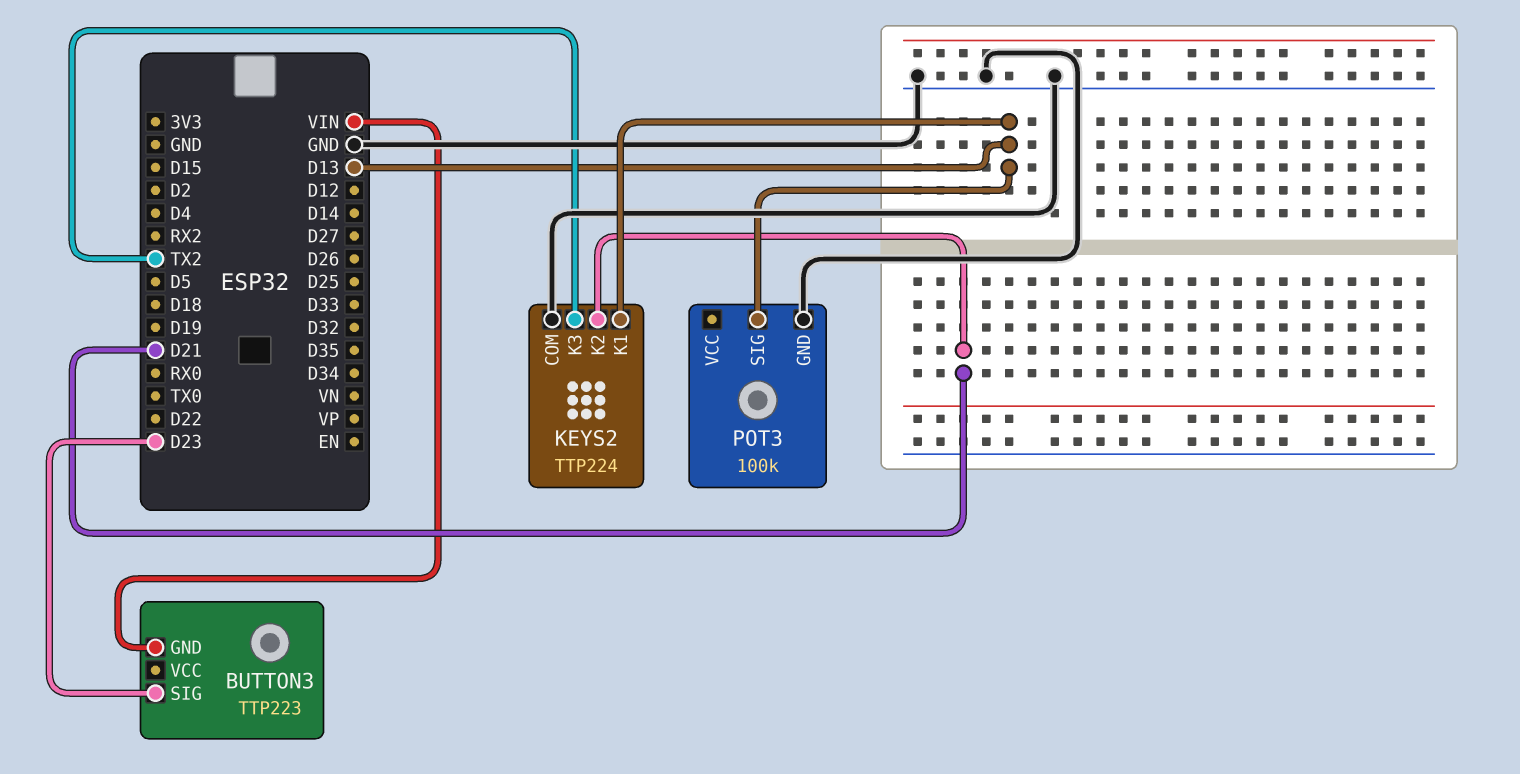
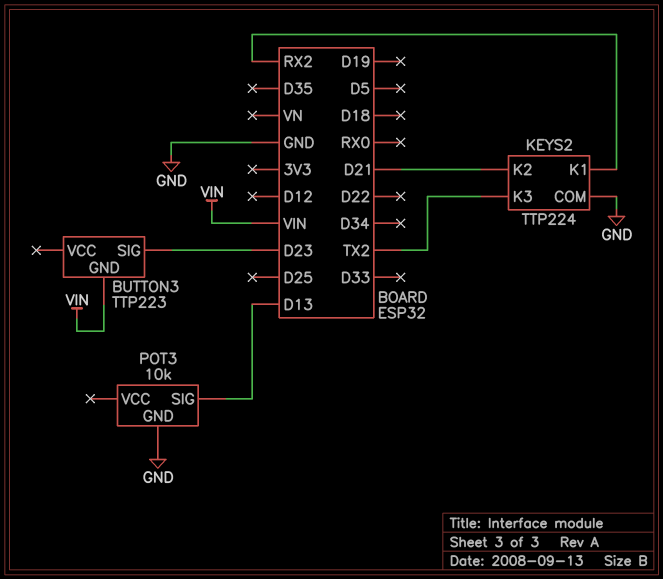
KEYS2 pin K1: D13 -> RX2
POT3: 100k -> 10k

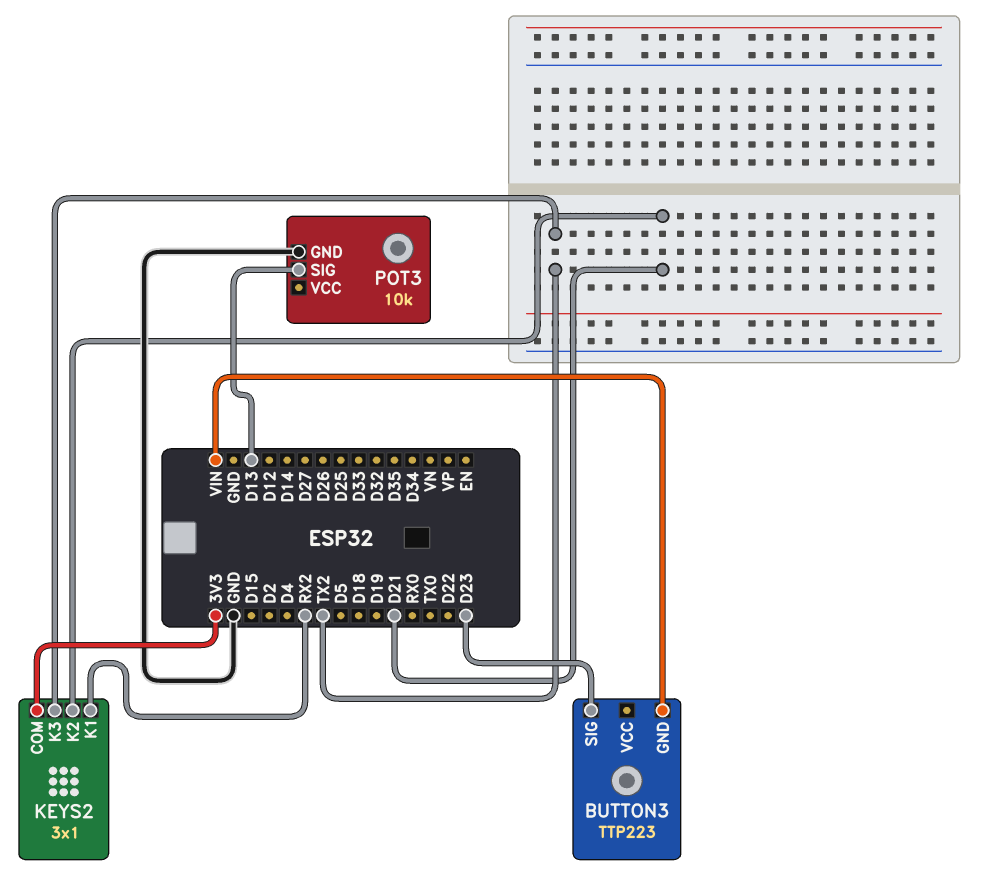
KEYS2: TTP224 -> 3x1
KEYS2 pin COM: GND -> 3V3

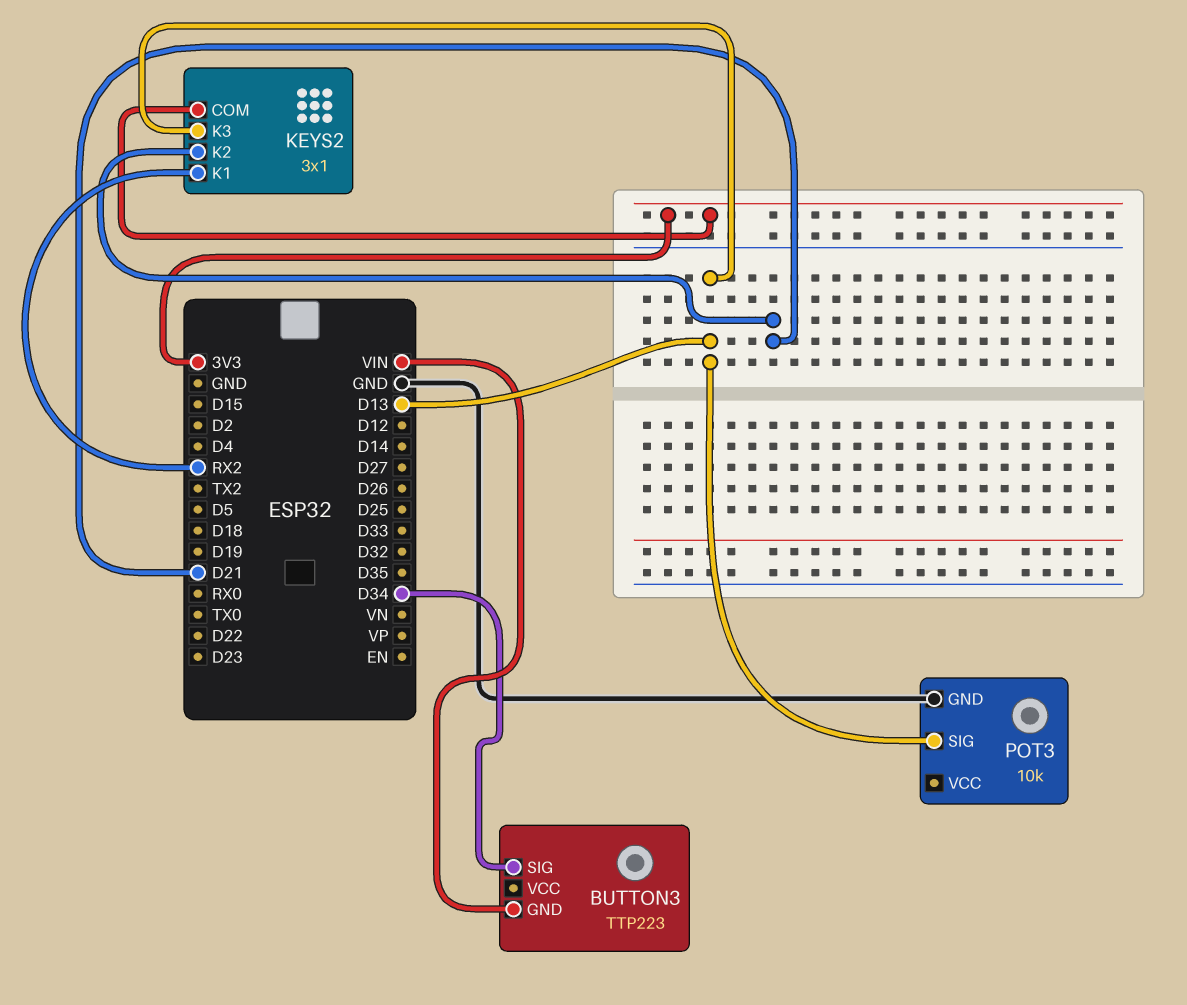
BUTTON3 pin SIG: D23 -> D34
KEYS2 pin K3: TX2 -> D13

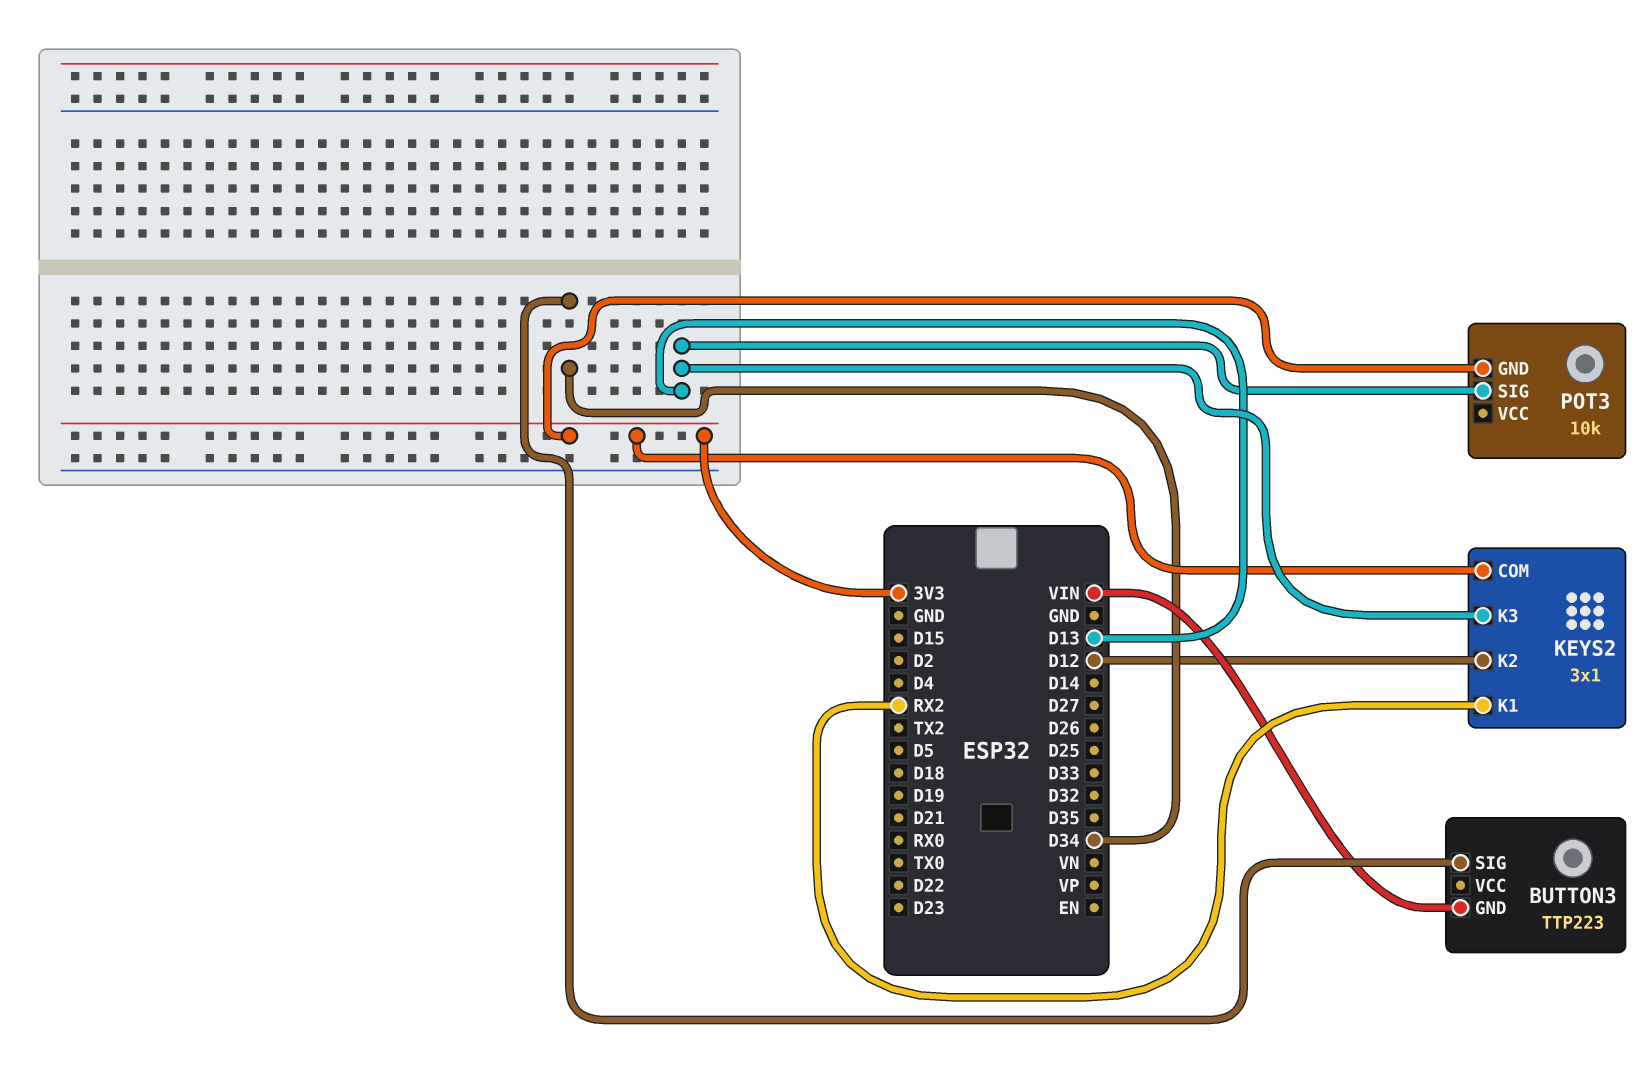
KEYS2 pin K2: D21 -> D12
POT3 pin GND: GND -> 3V3

